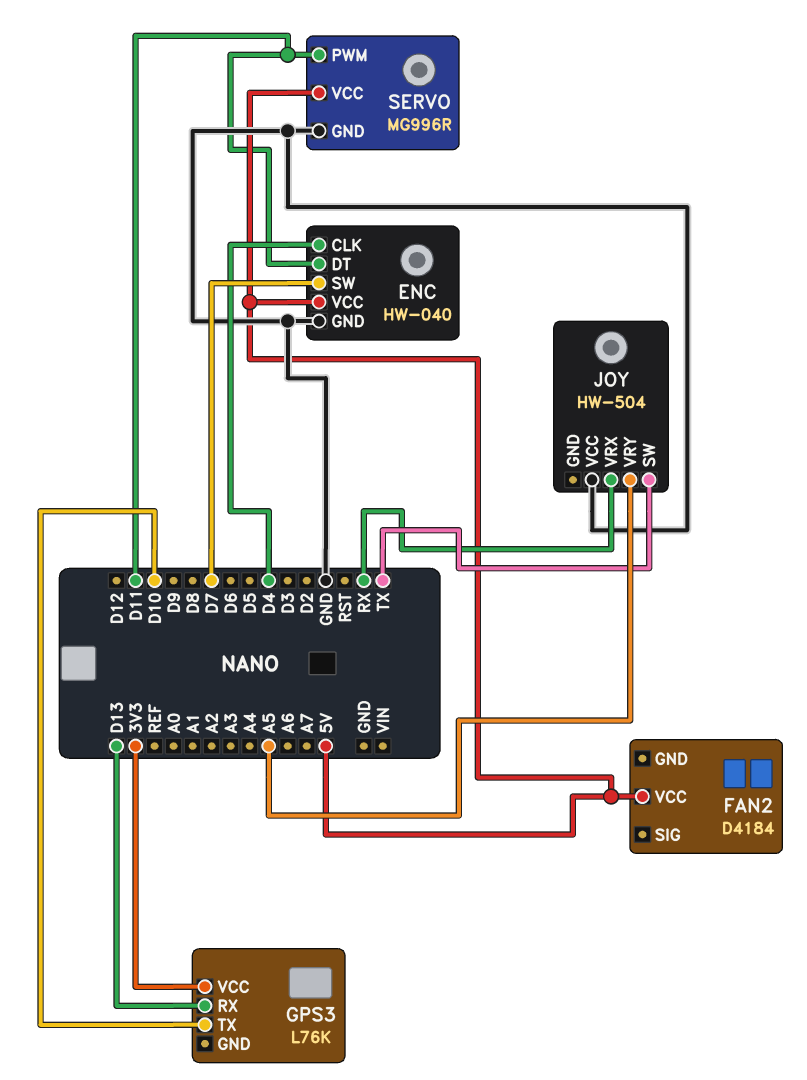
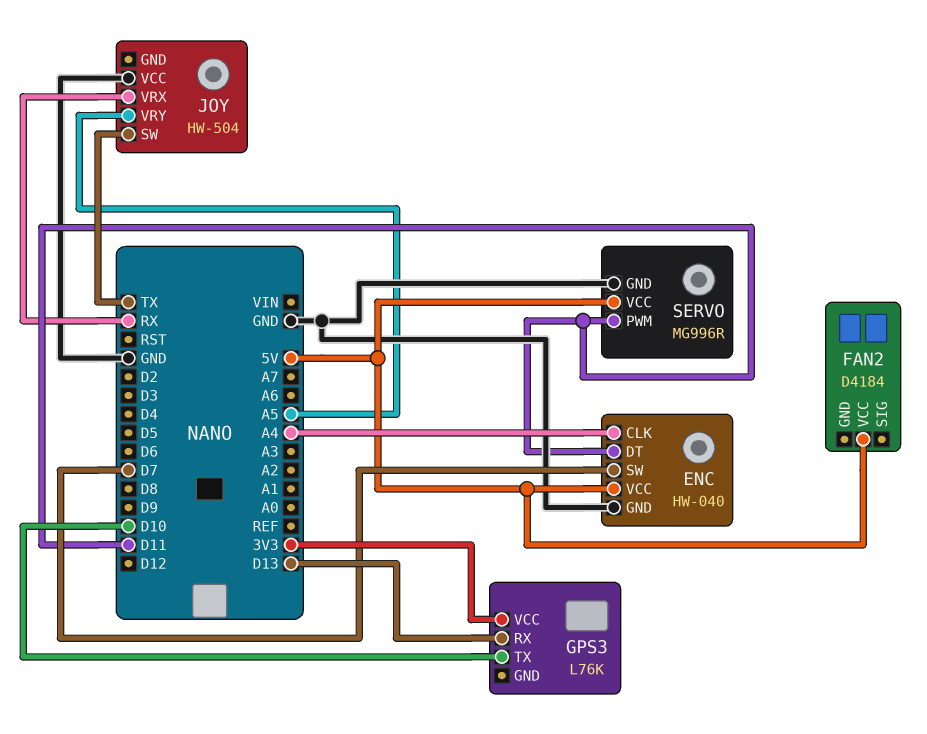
ENC pin CLK: D4 -> A4

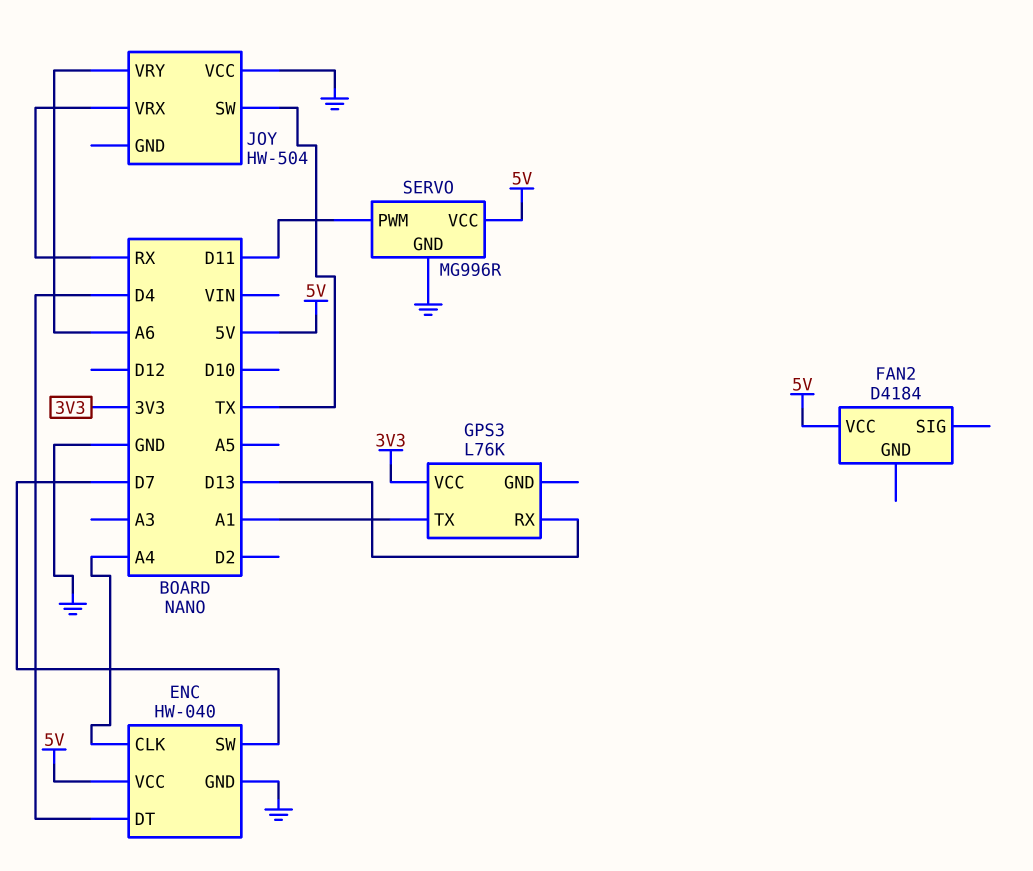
ENC pin DT: D11 -> D4
GPS3 pin TX: D10 -> A1
JOY pin VRY: A5 -> A6

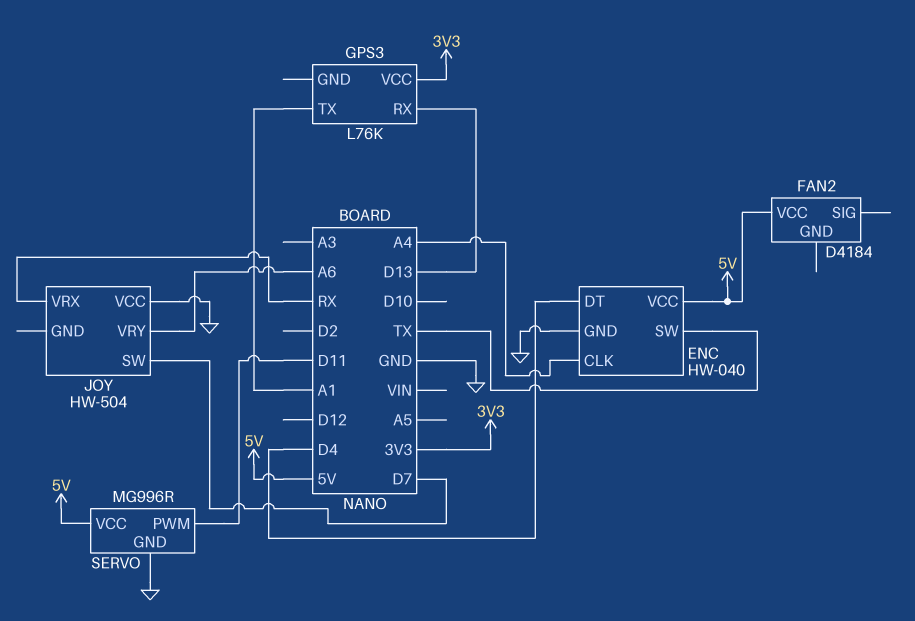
ENC pin SW: D7 -> TX
JOY pin SW: TX -> D7

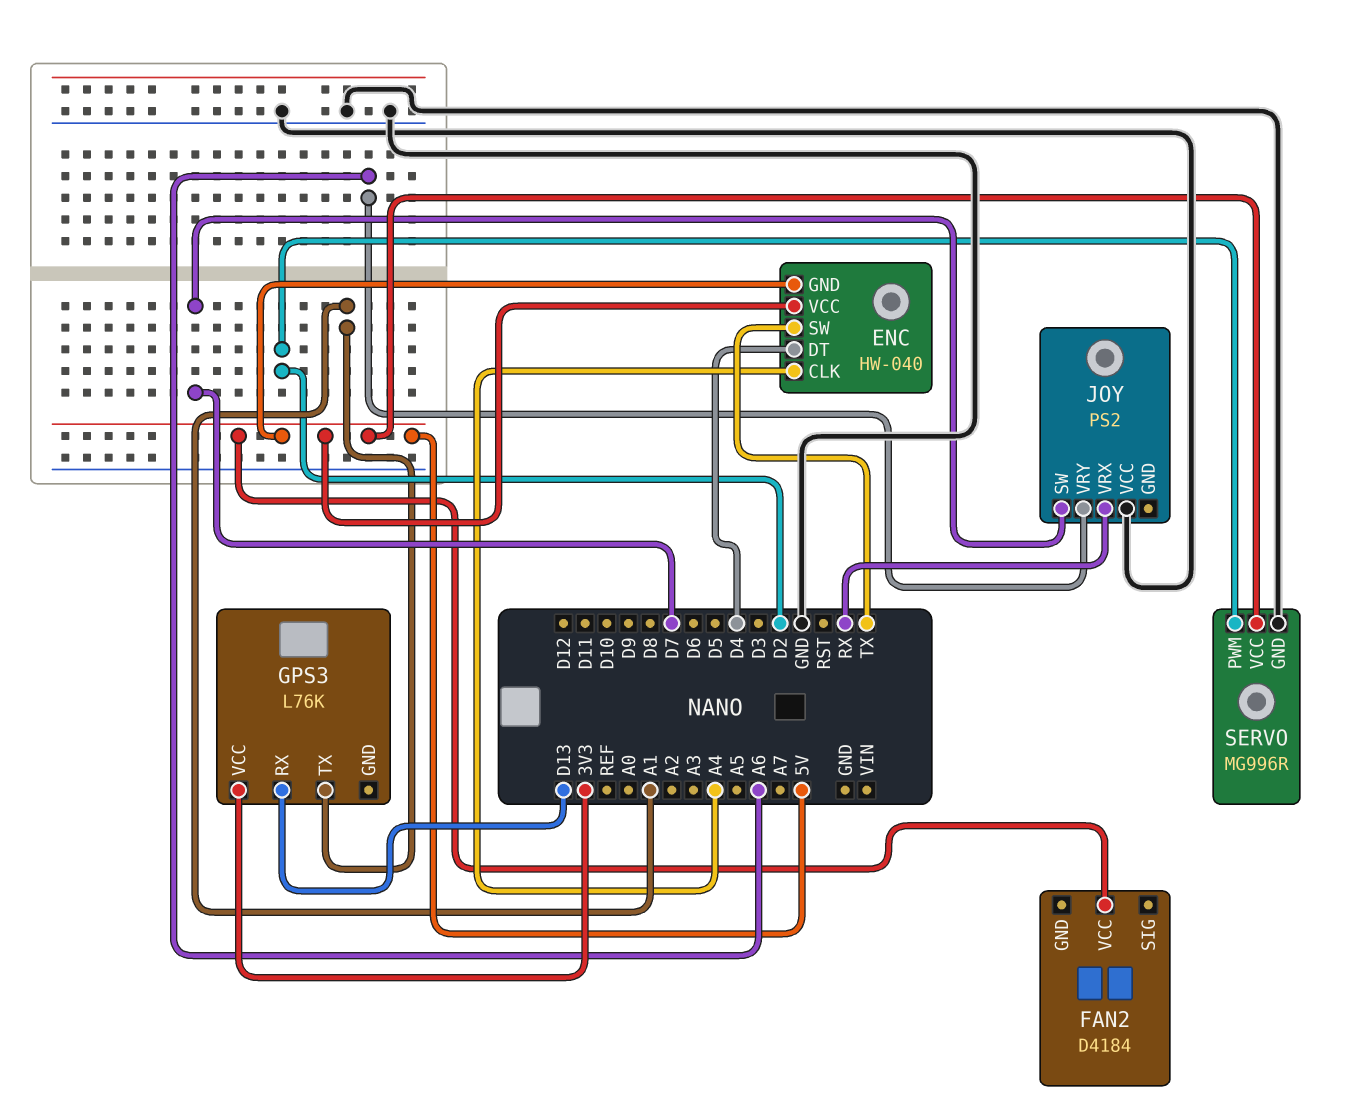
ENC pin GND: GND -> 5V
JOY: HW-504 -> PS2
SERVO pin PWM: D11 -> D2

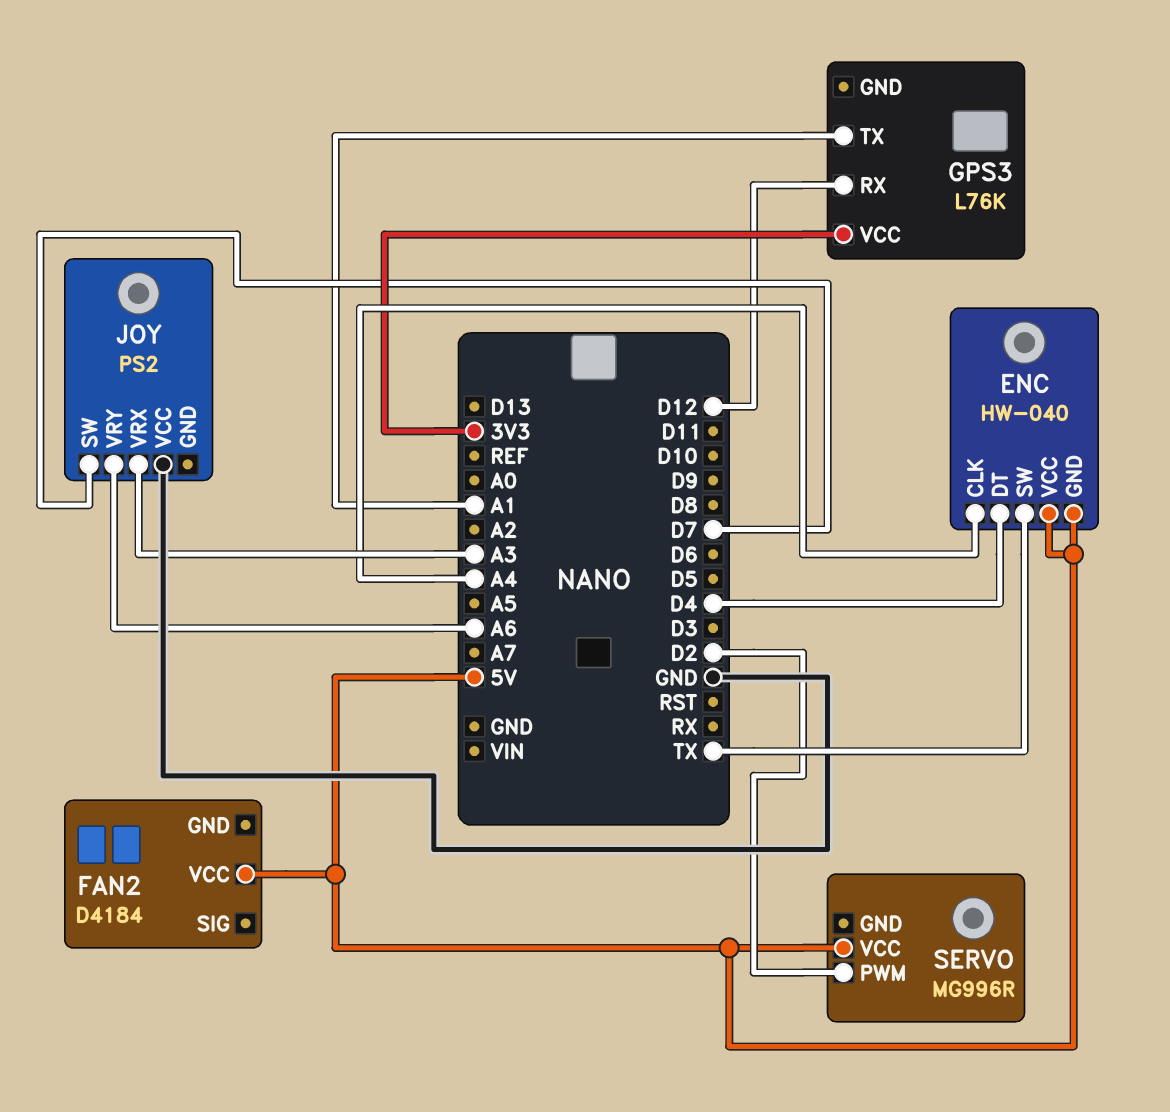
GPS3 pin RX: D13 -> D12
JOY pin VRX: RX -> A3
SERVO pin GND: GND -> none

